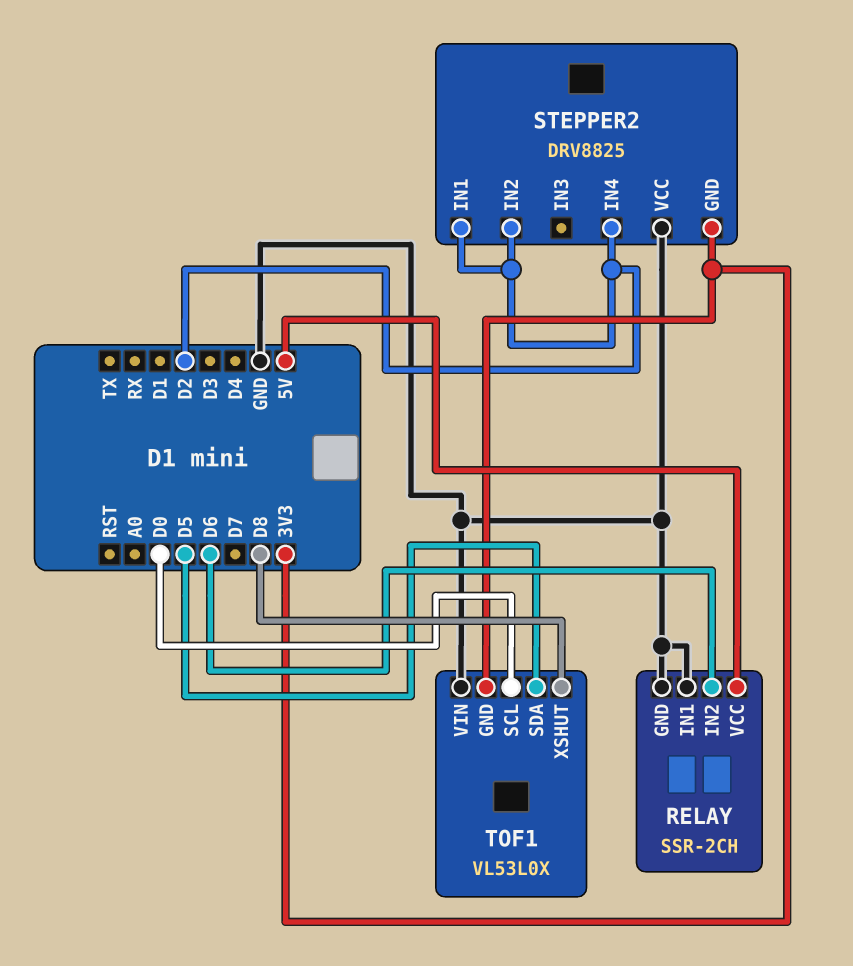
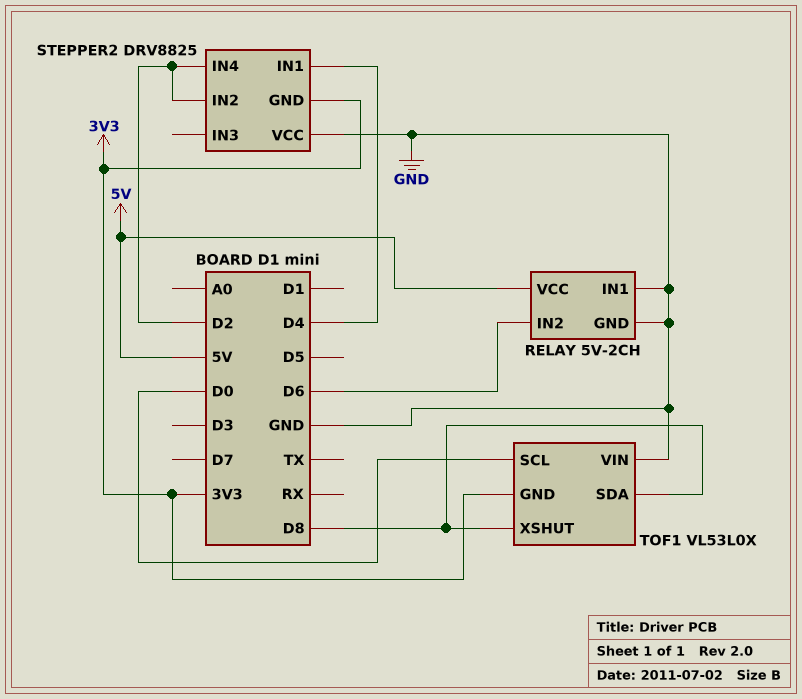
RELAY: SSR-2CH -> 5V-2CH
STEPPER2 pin IN1: D2 -> D4
TOF1 pin SDA: D5 -> D8

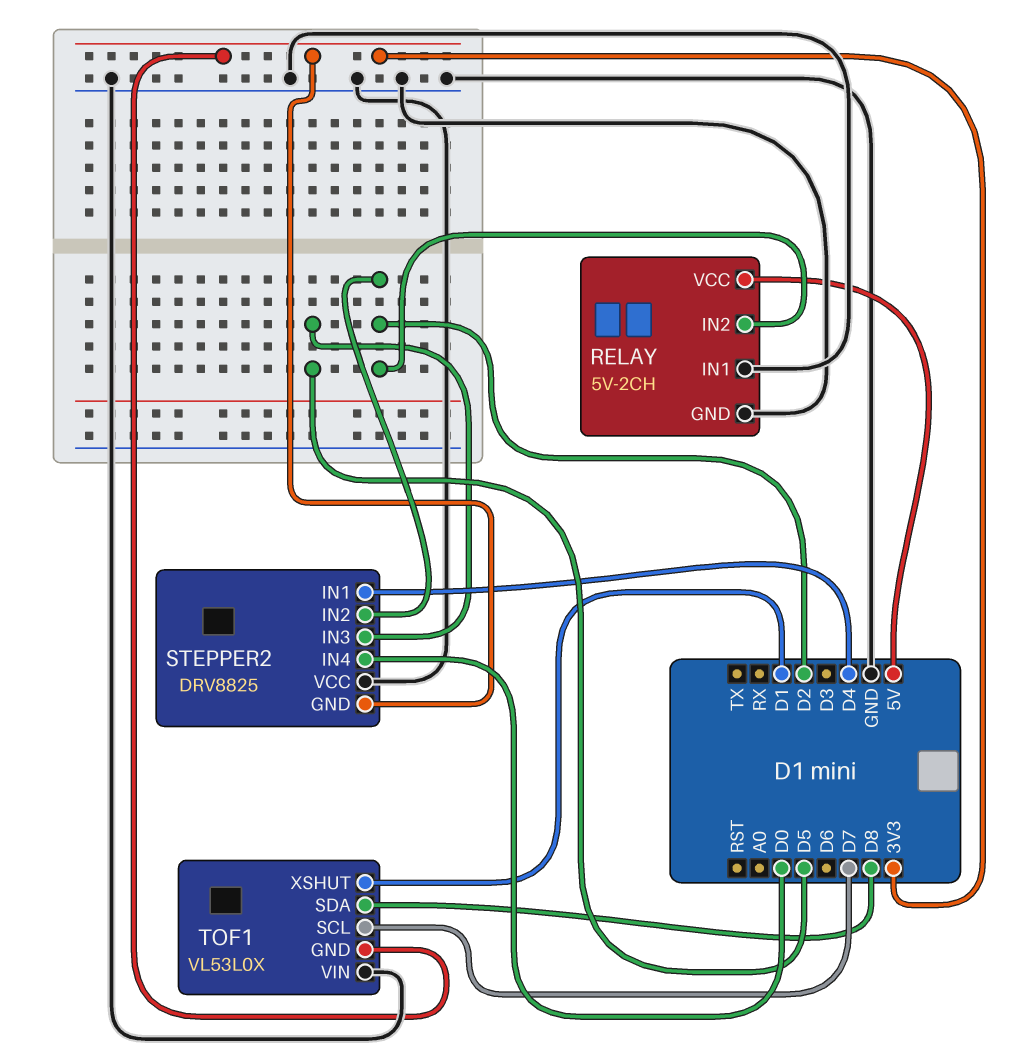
RELAY pin IN2: D6 -> D2
STEPPER2 pin IN3: none -> D5
STEPPER2 pin IN4: D2 -> D0
TOF1 pin SCL: D0 -> D7
TOF1 pin XSHUT: D8 -> D1

